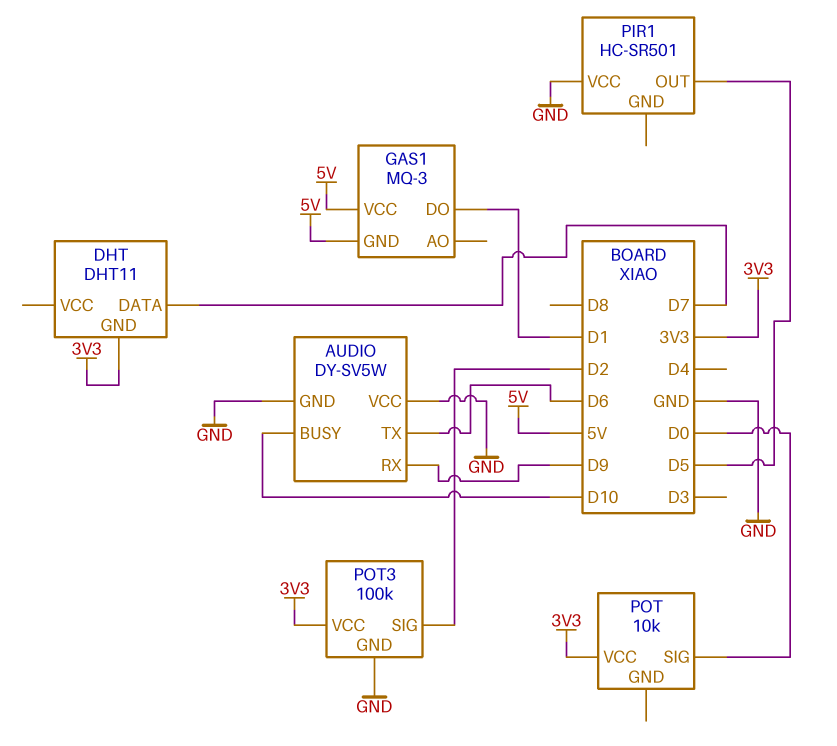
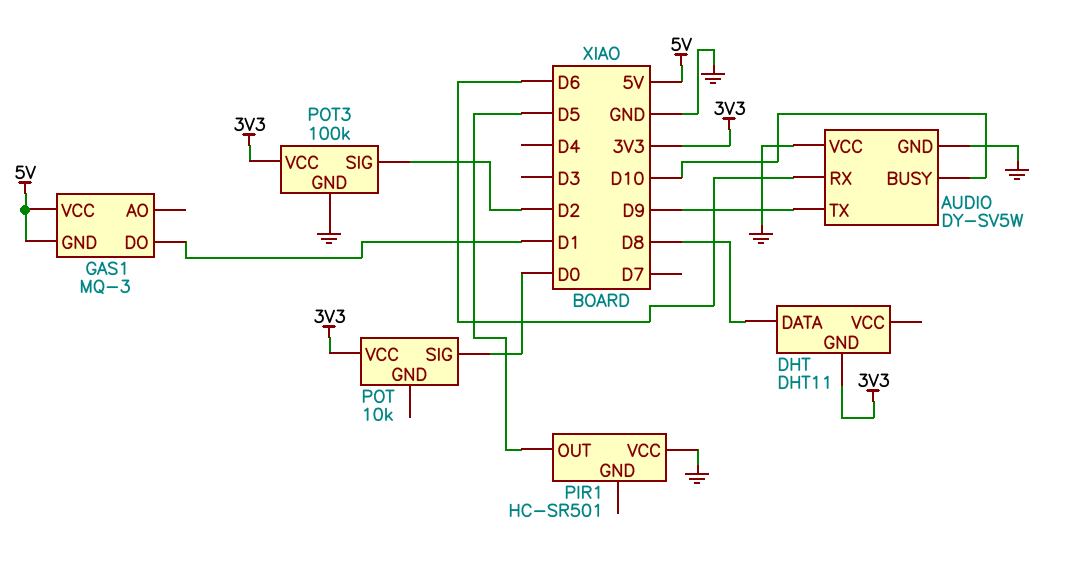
AUDIO pin RX: D9 -> D6
AUDIO pin TX: D6 -> D9
DHT pin DATA: D7 -> D8

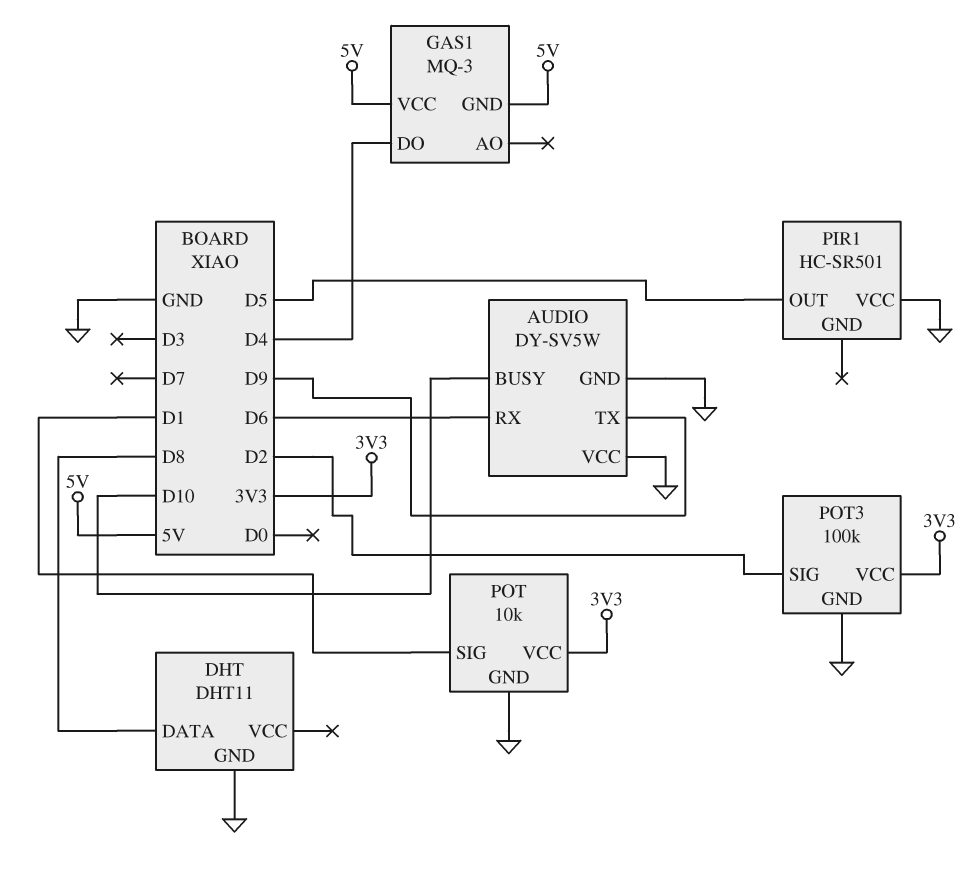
DHT pin GND: 3V3 -> GND
GAS1 pin DO: D1 -> D4
POT pin GND: none -> GND
POT pin SIG: D0 -> D1

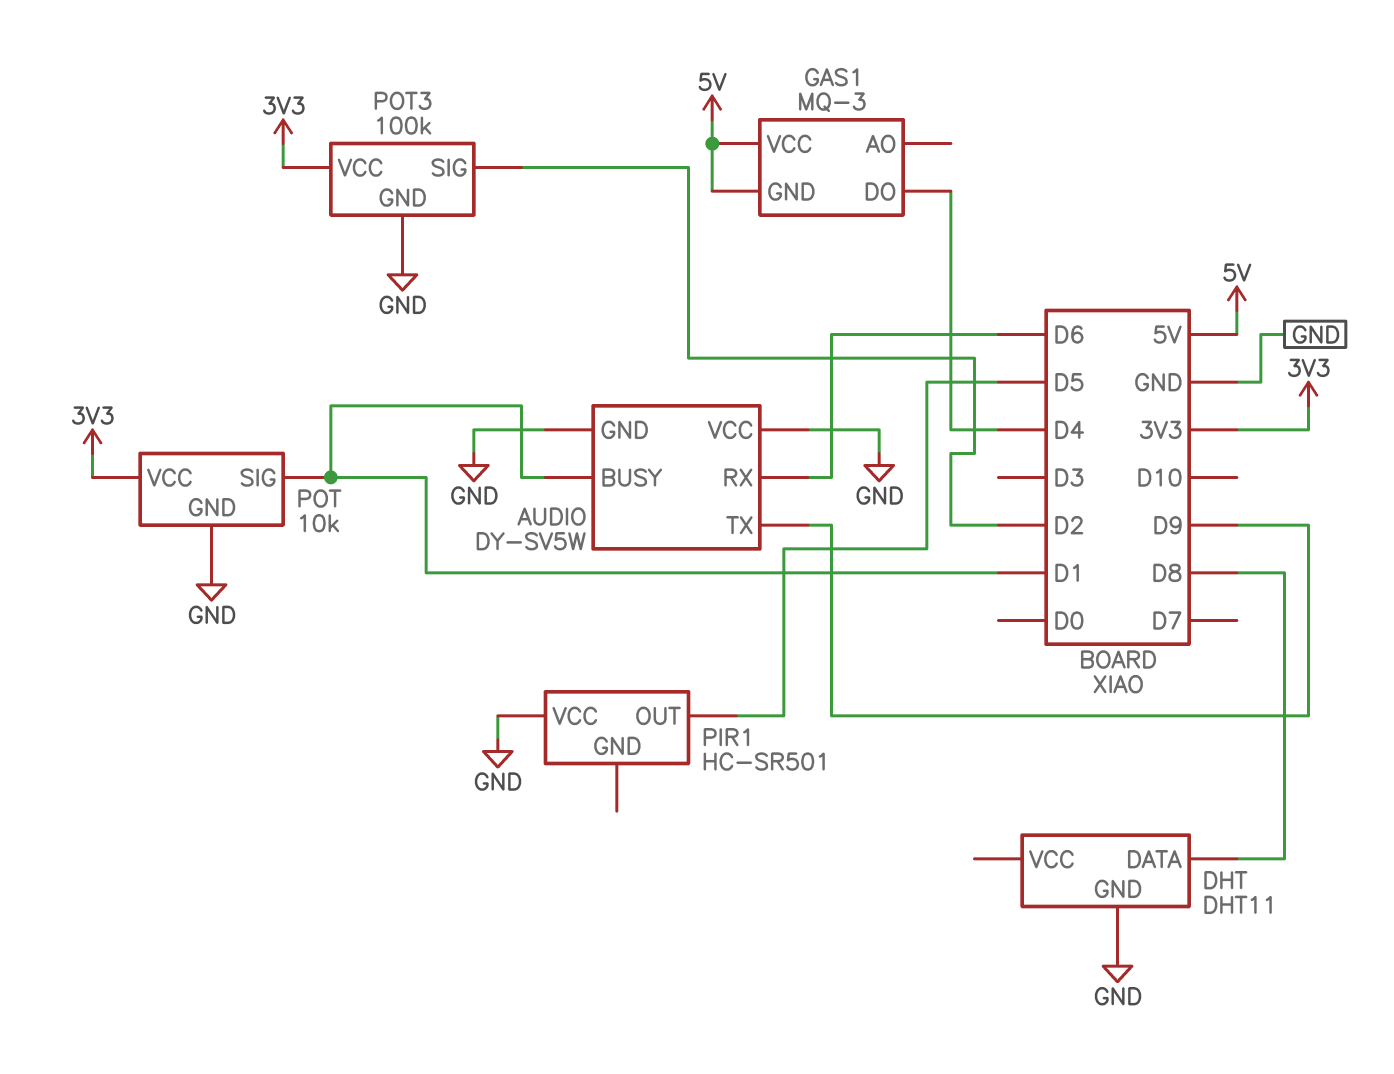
AUDIO pin BUSY: D10 -> D1

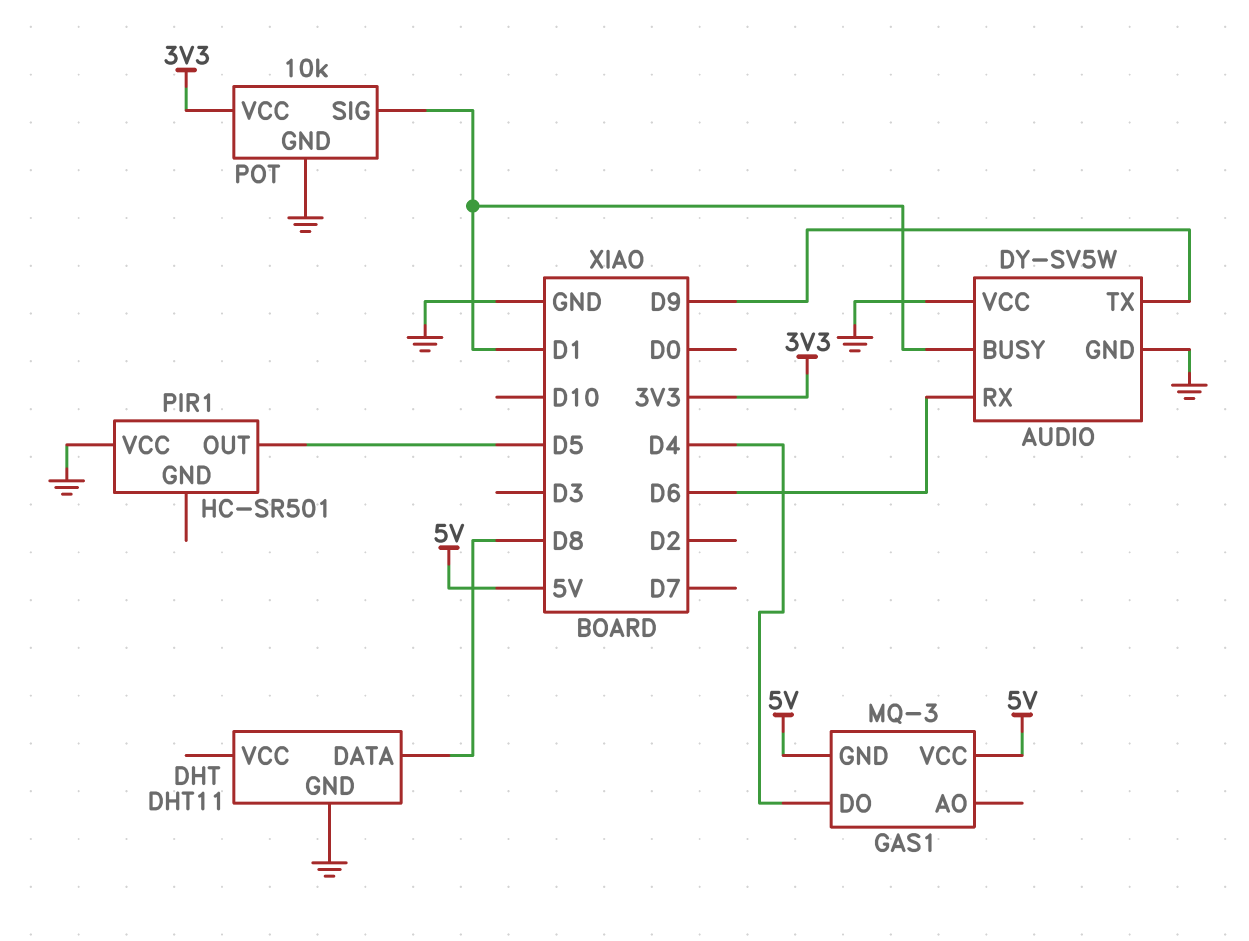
POT3: 100k -> none
POT3 pin GND: GND -> none
POT3 pin SIG: D2 -> none
POT3 pin VCC: 3V3 -> none

